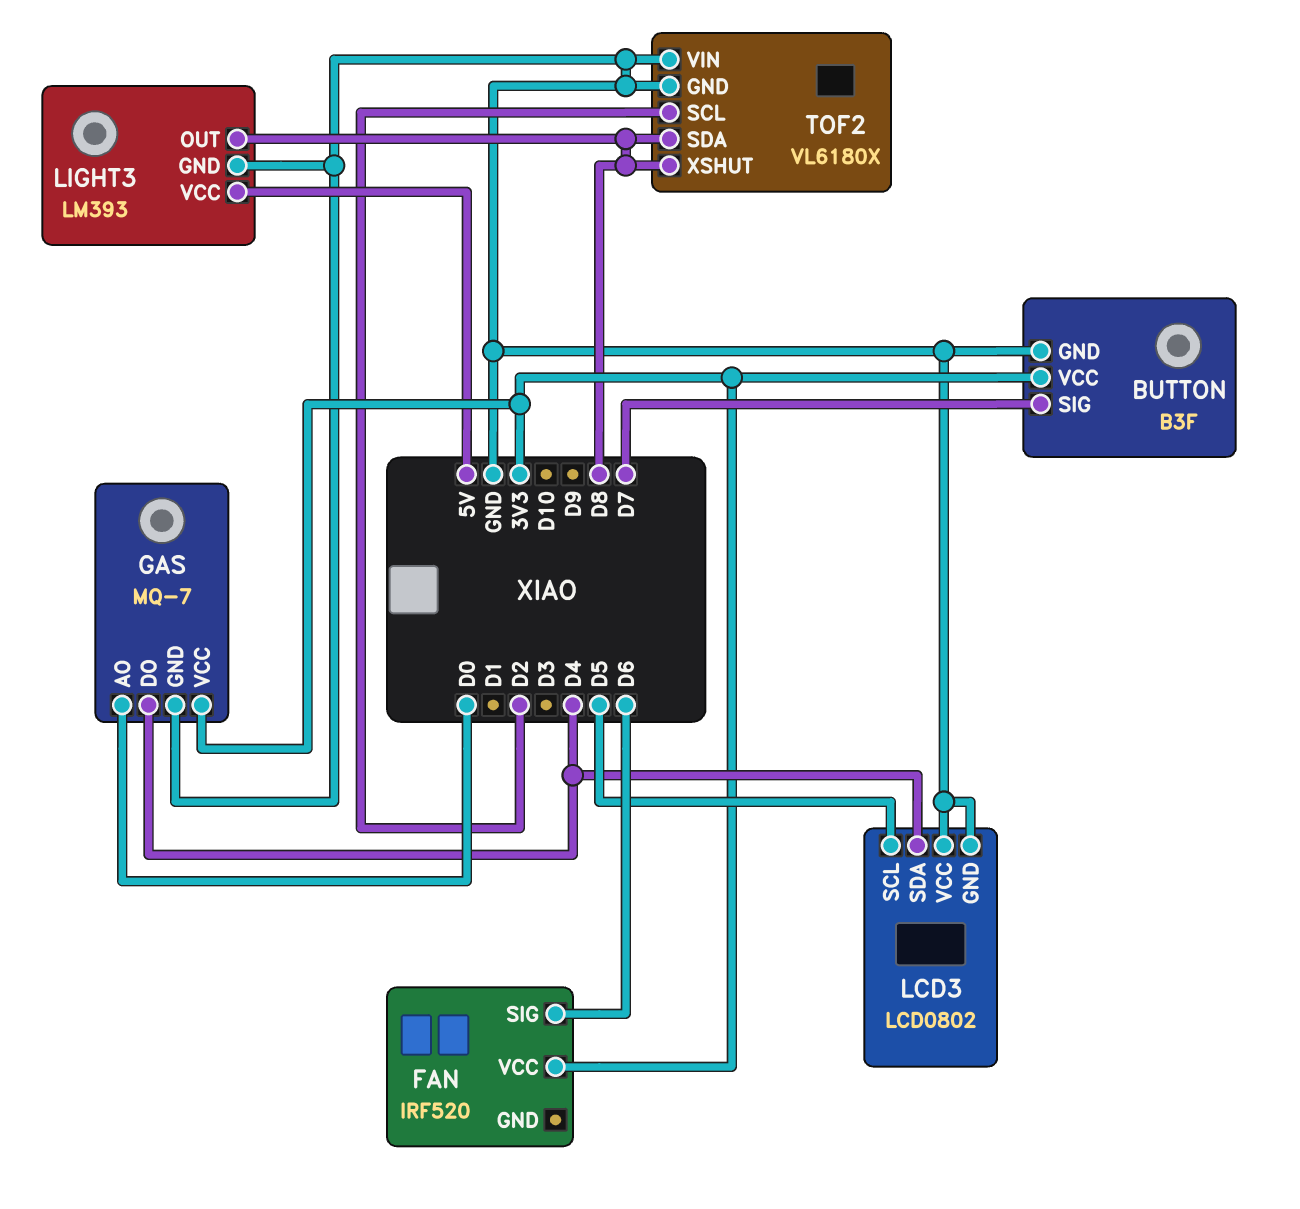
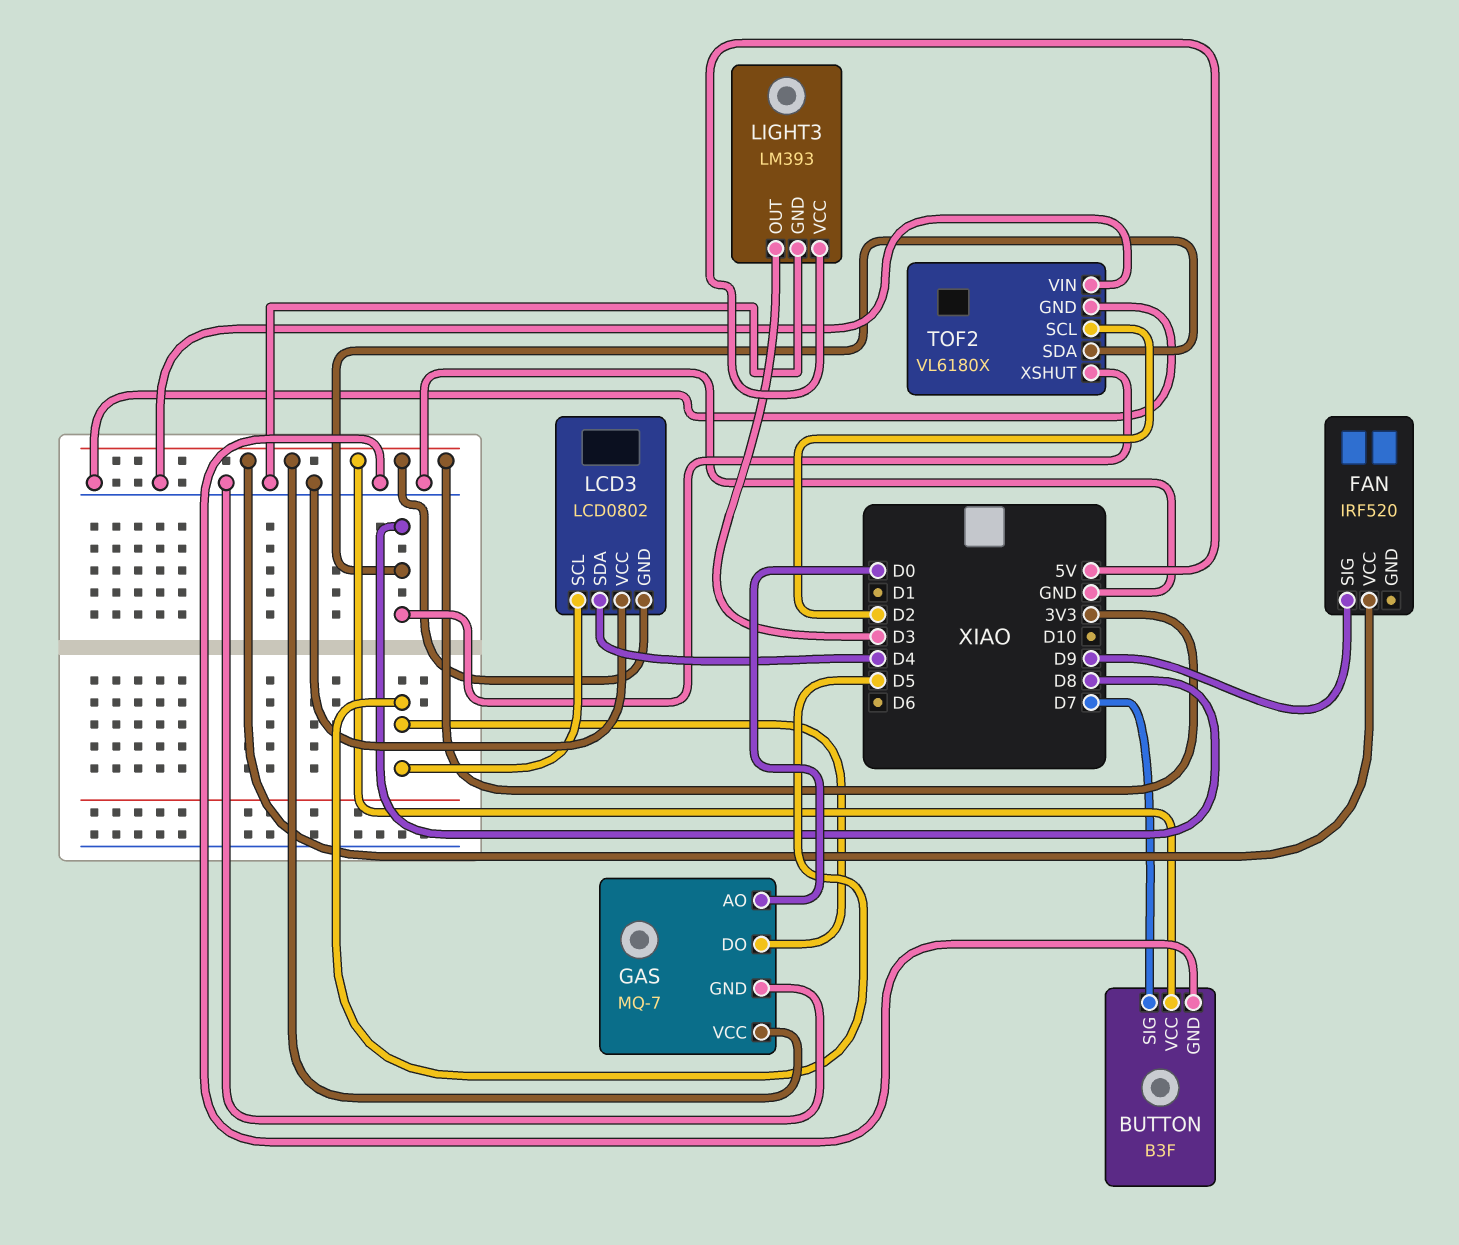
FAN pin SIG: D6 -> D9
GAS pin DO: D4 -> D5
LCD3 pin GND: GND -> 3V3
LIGHT3 pin OUT: D8 -> D3

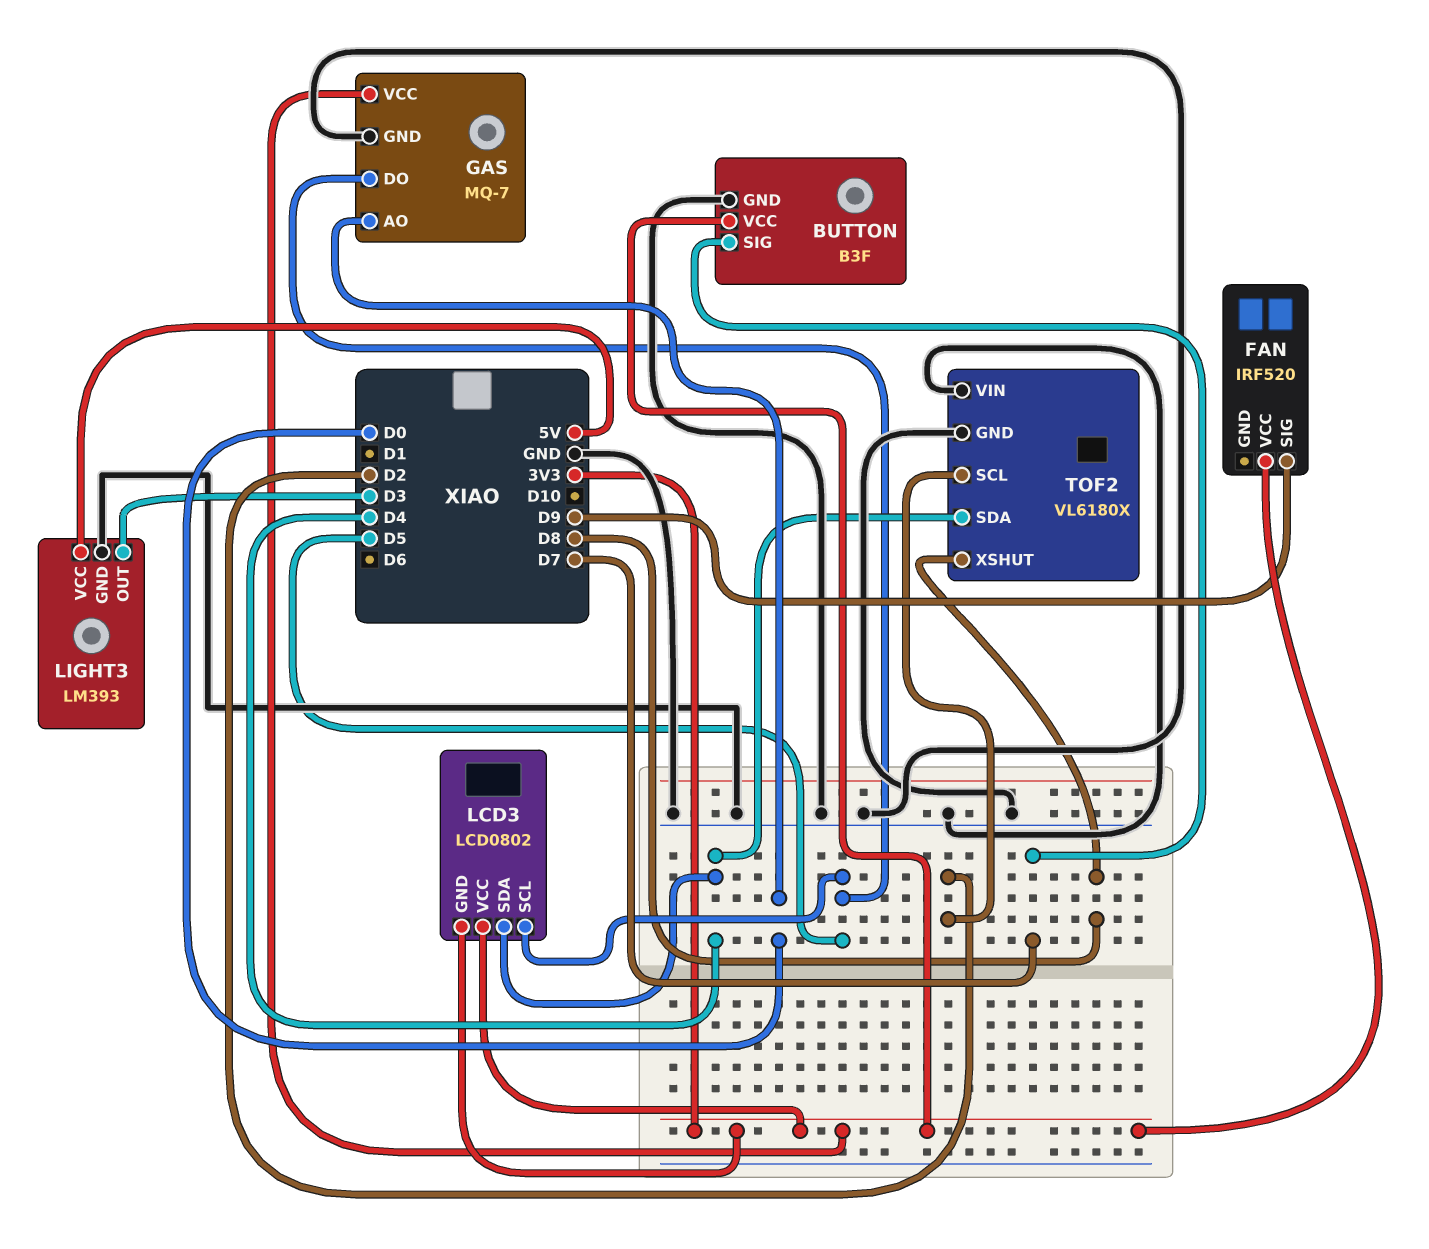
LCD3 pin VCC: GND -> 3V3
TOF2 pin SDA: D8 -> D4

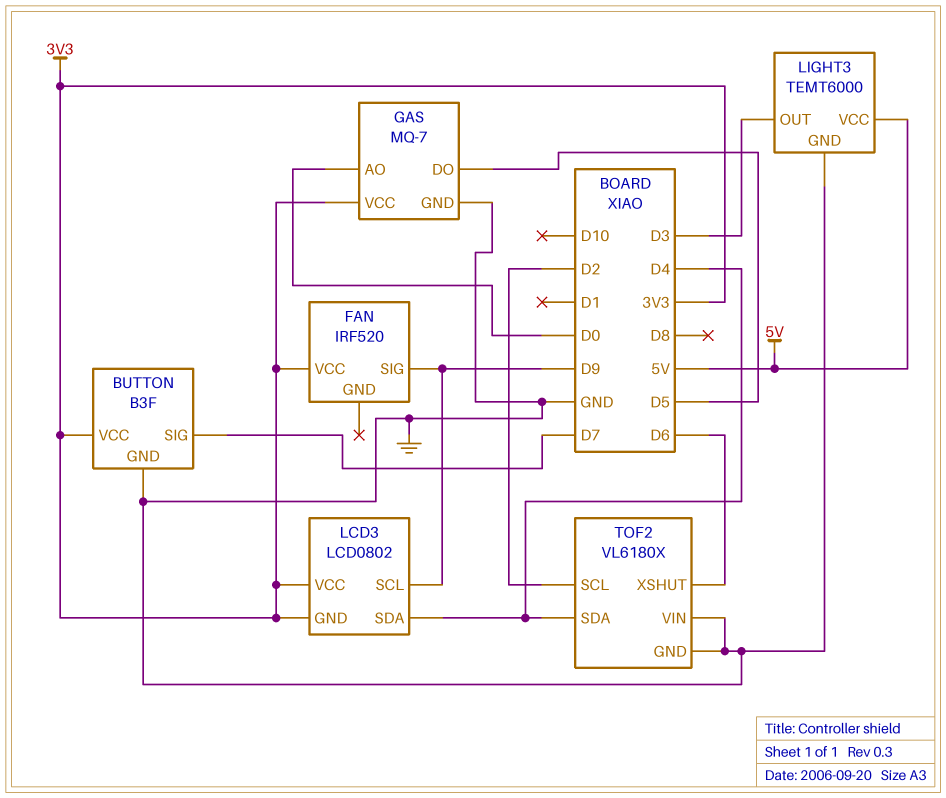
LCD3 pin SCL: D5 -> D9
LIGHT3: LM393 -> TEMT6000
TOF2 pin XSHUT: D8 -> D6

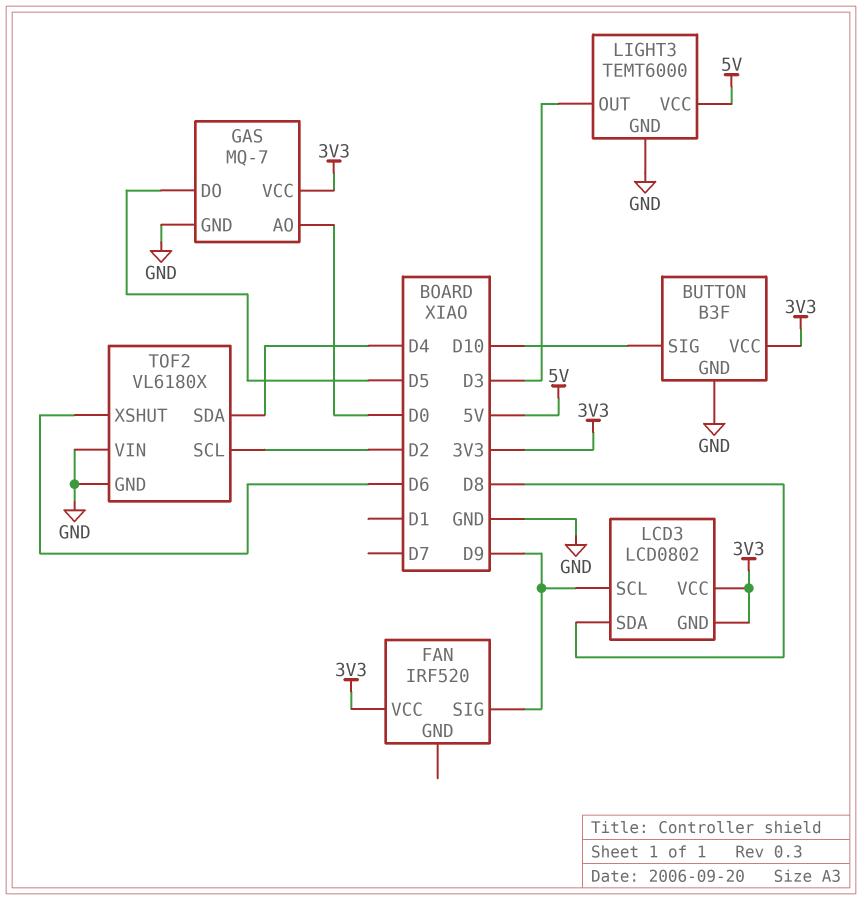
BUTTON pin SIG: D7 -> D10
LCD3 pin SDA: D4 -> D8

